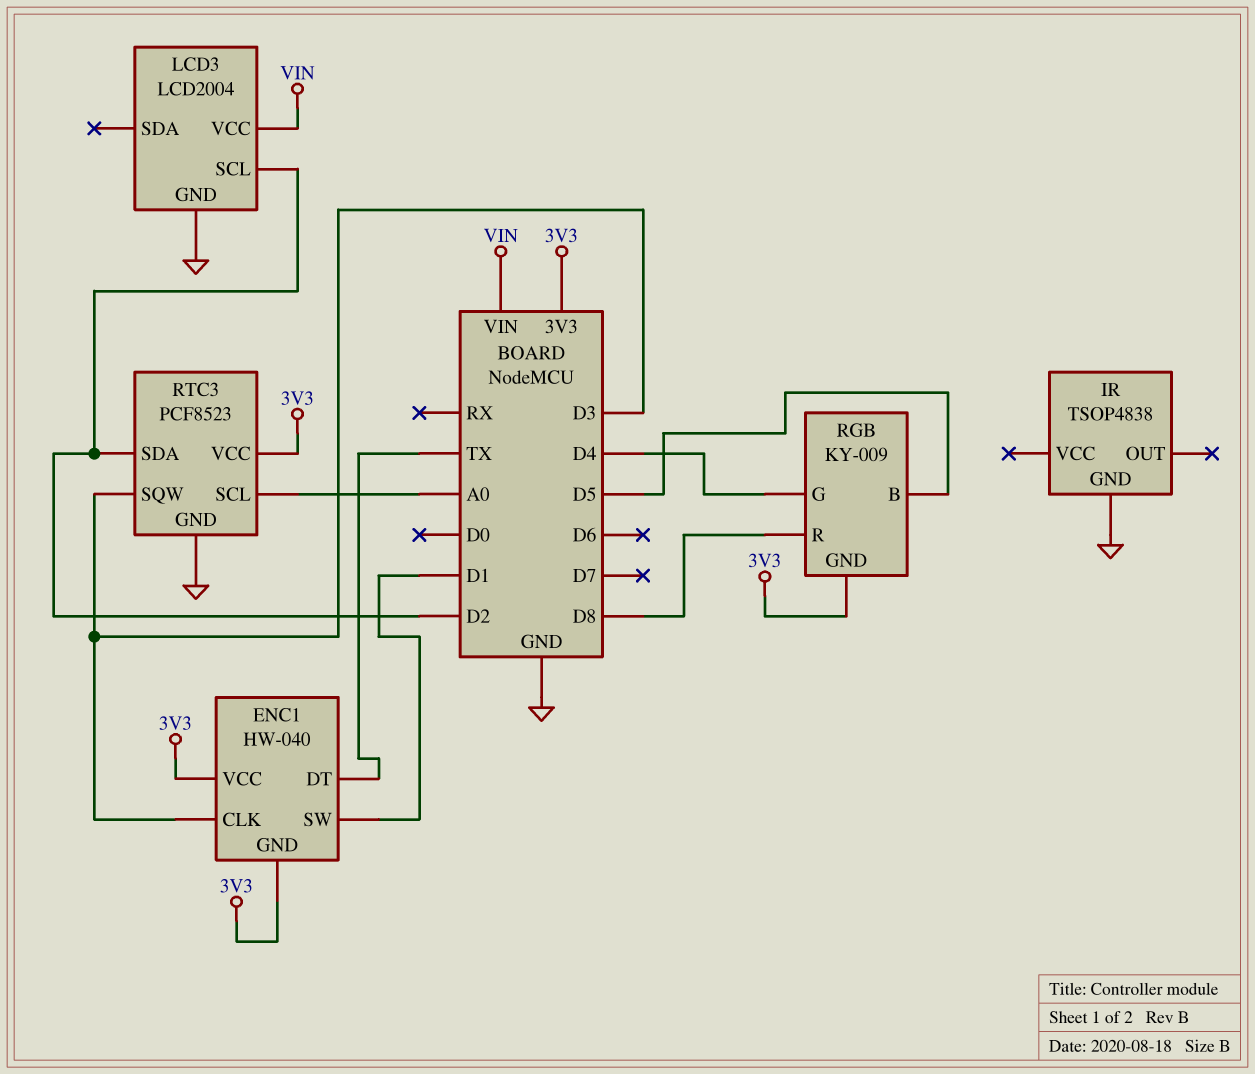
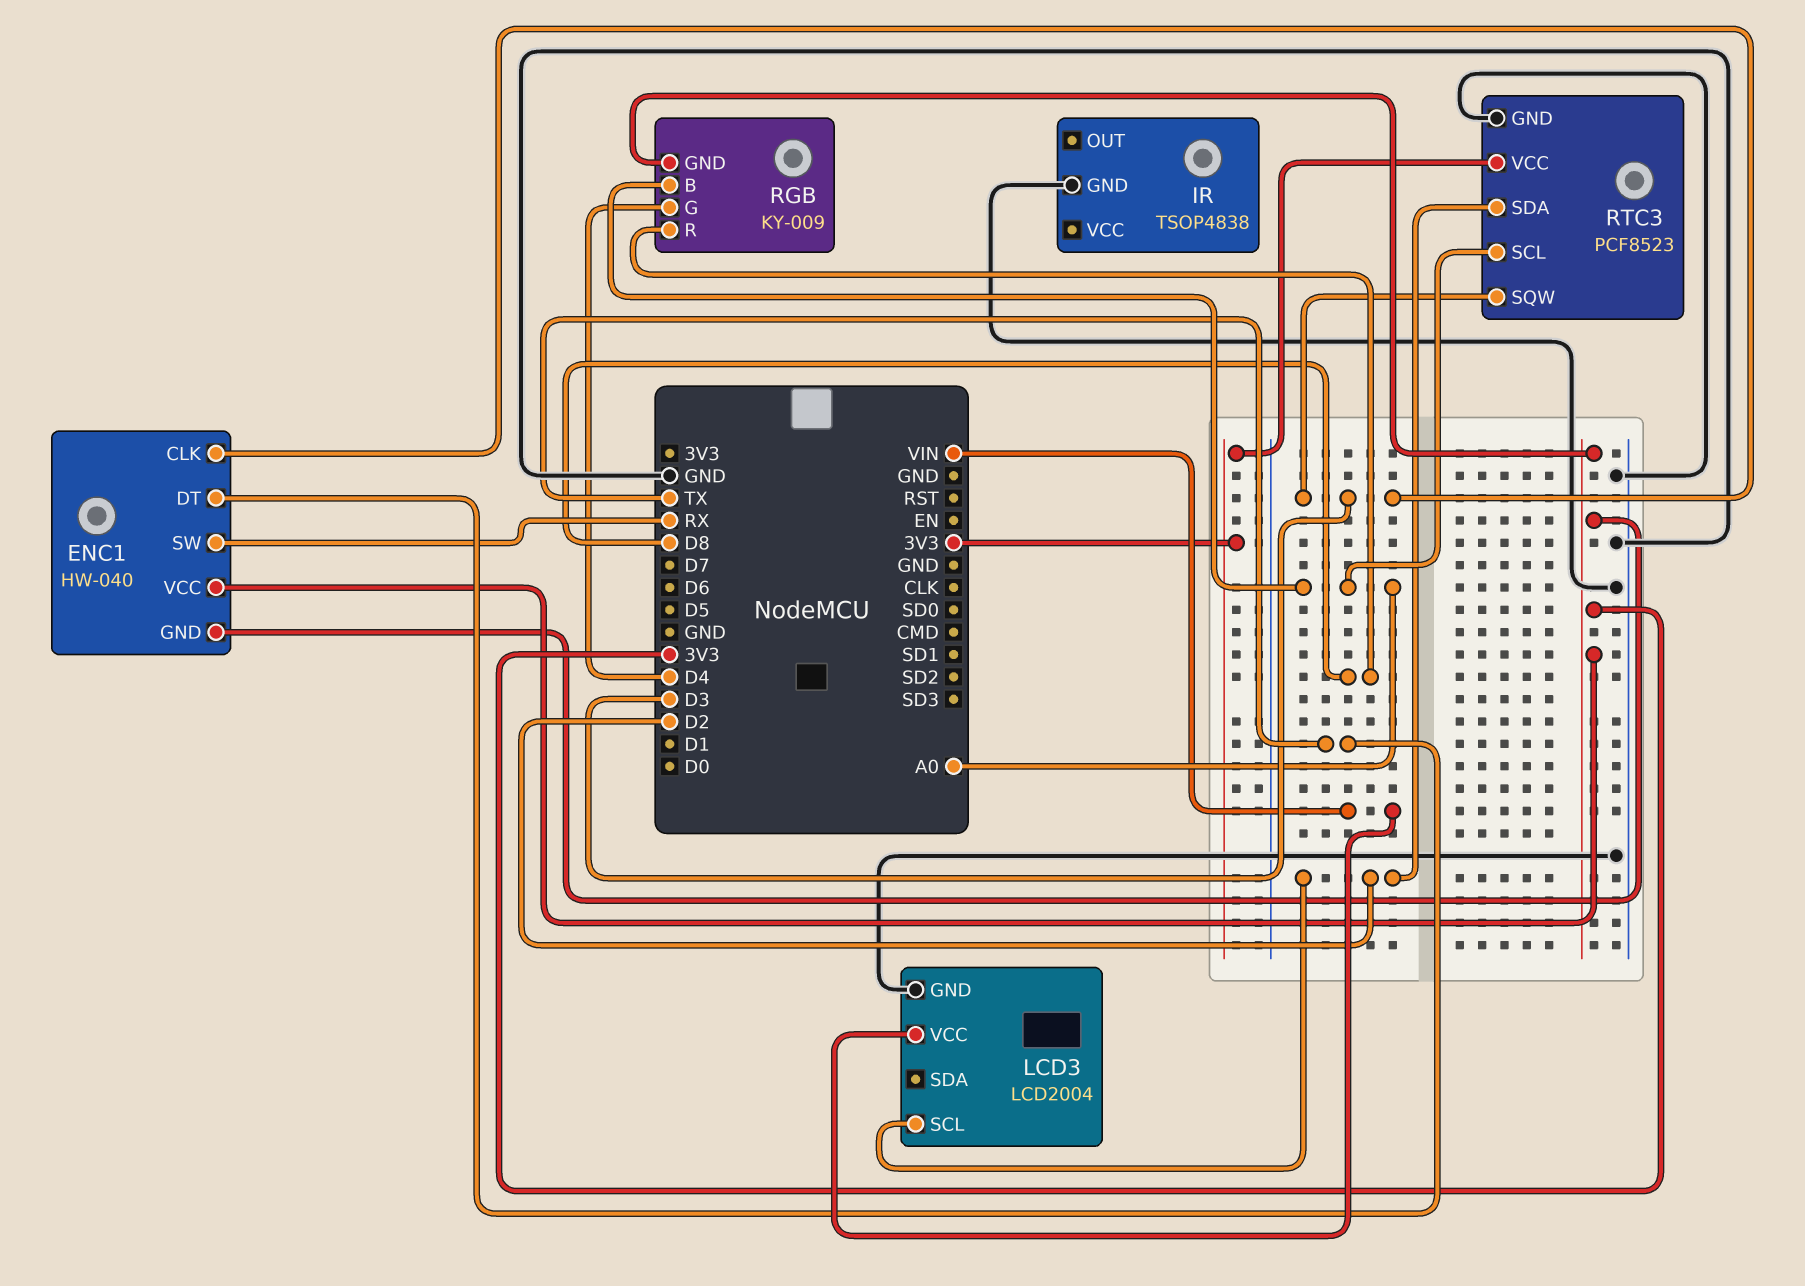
ENC1 pin SW: D1 -> RX
RGB pin B: D5 -> A0

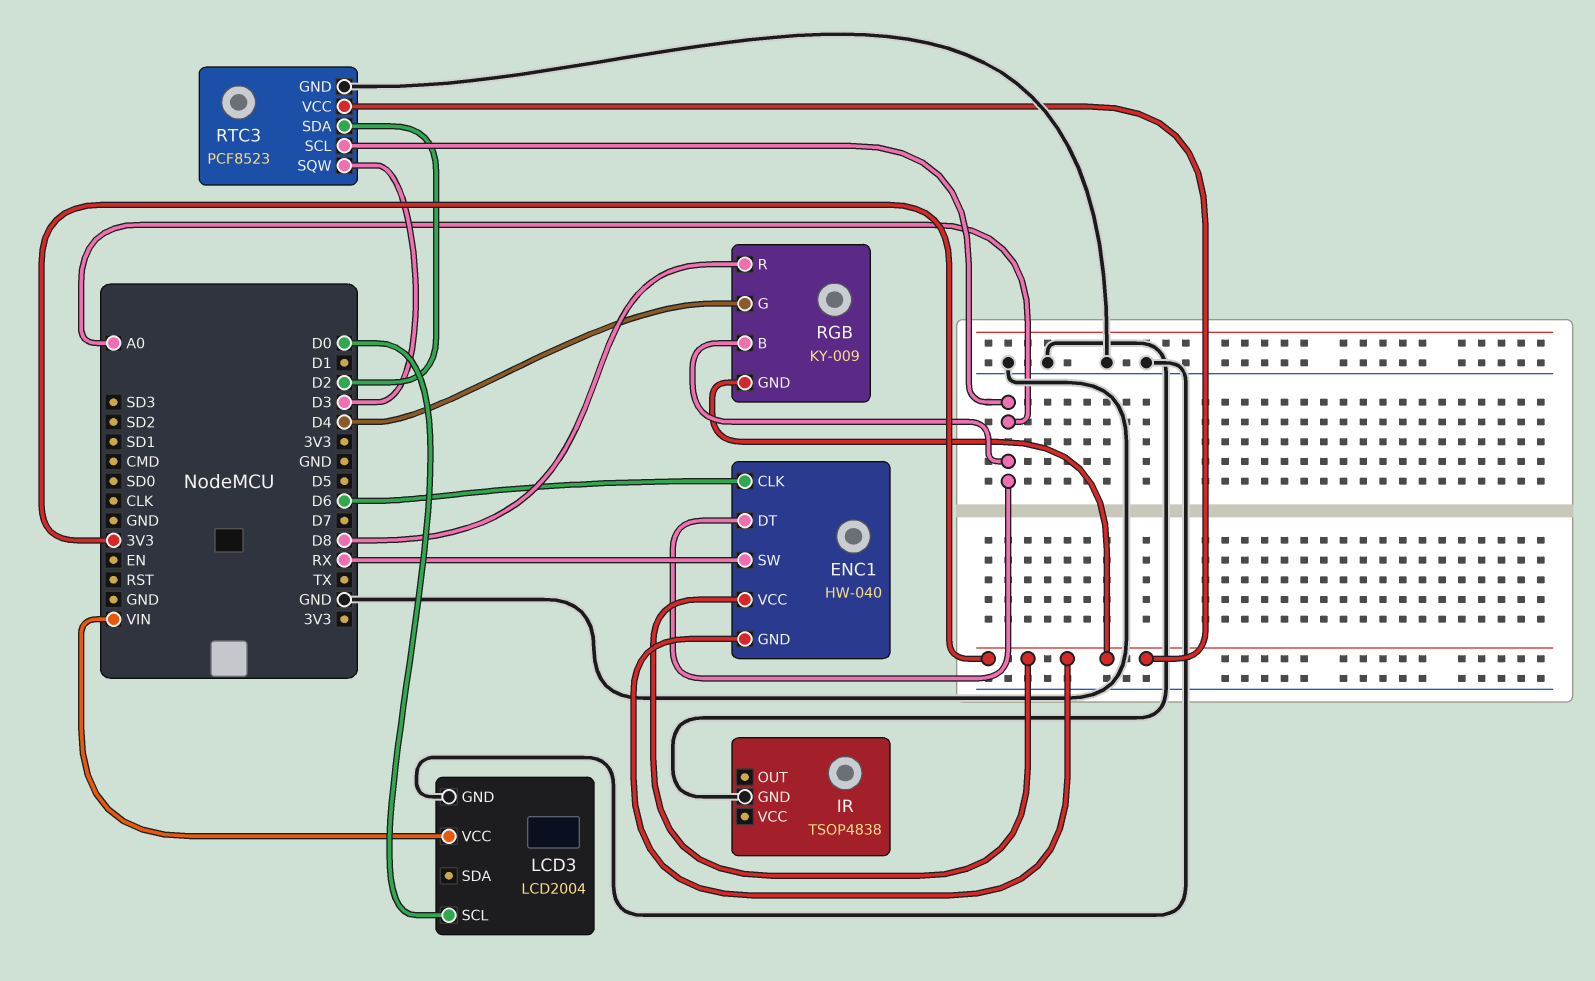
ENC1 pin CLK: D3 -> D6
ENC1 pin DT: TX -> A0
LCD3 pin SCL: D2 -> D0

